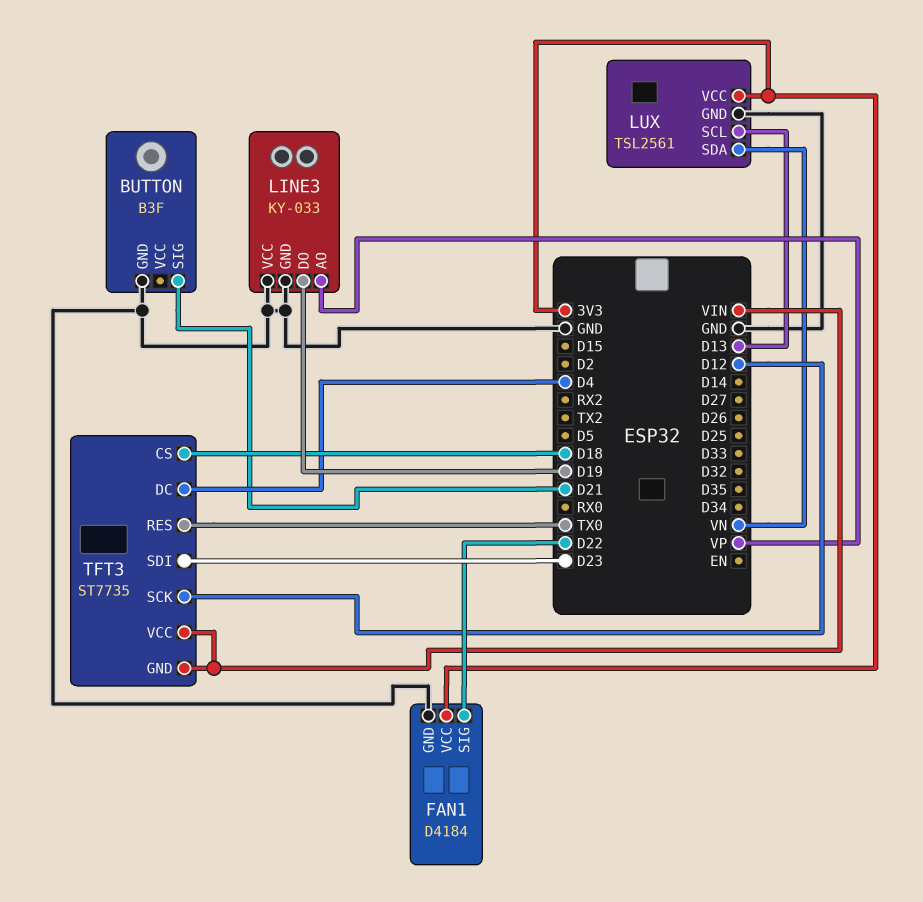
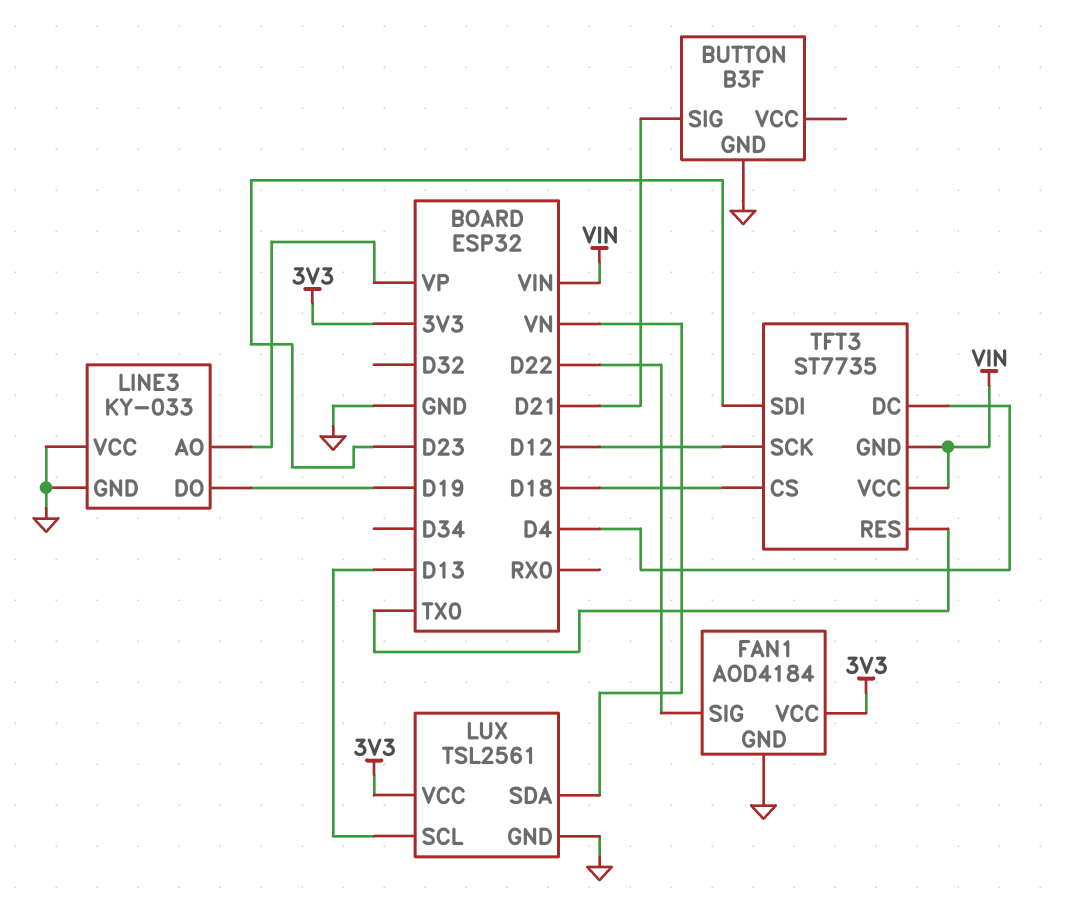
FAN1: D4184 -> AOD4184

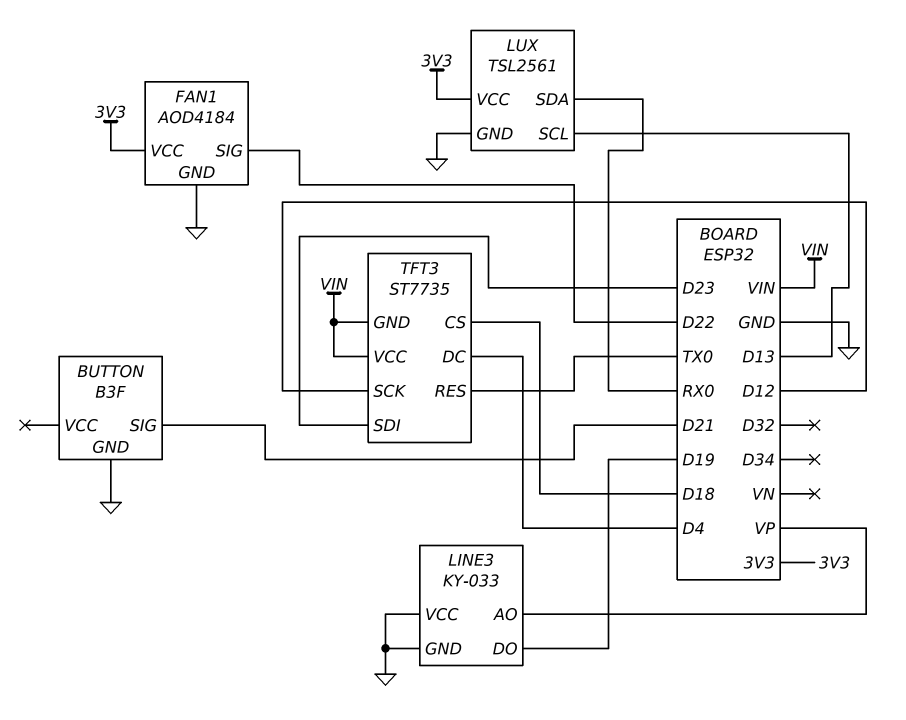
LUX pin SDA: VN -> RX0

